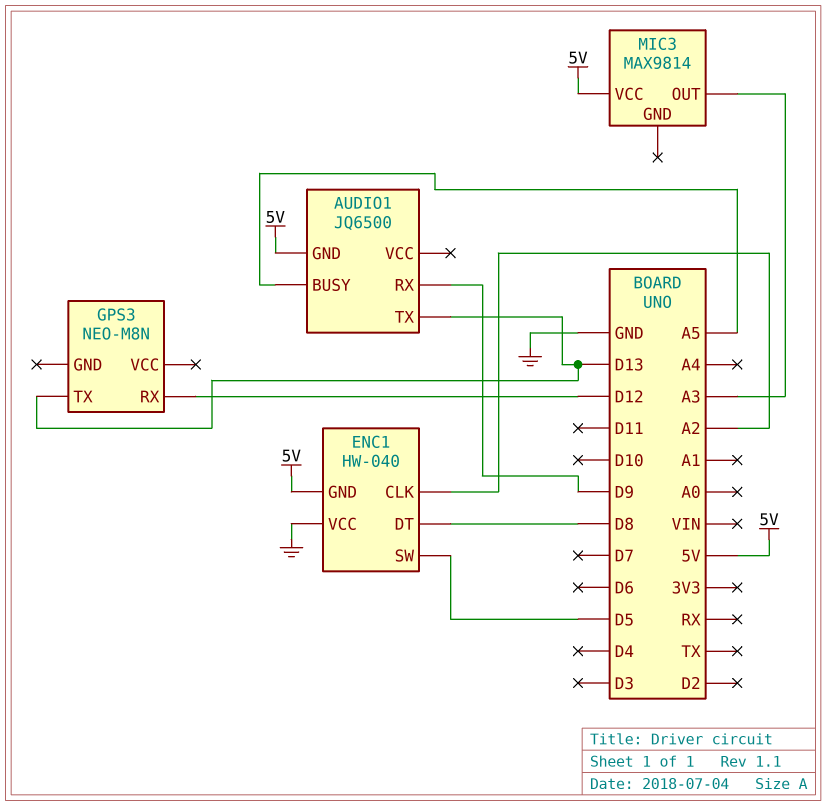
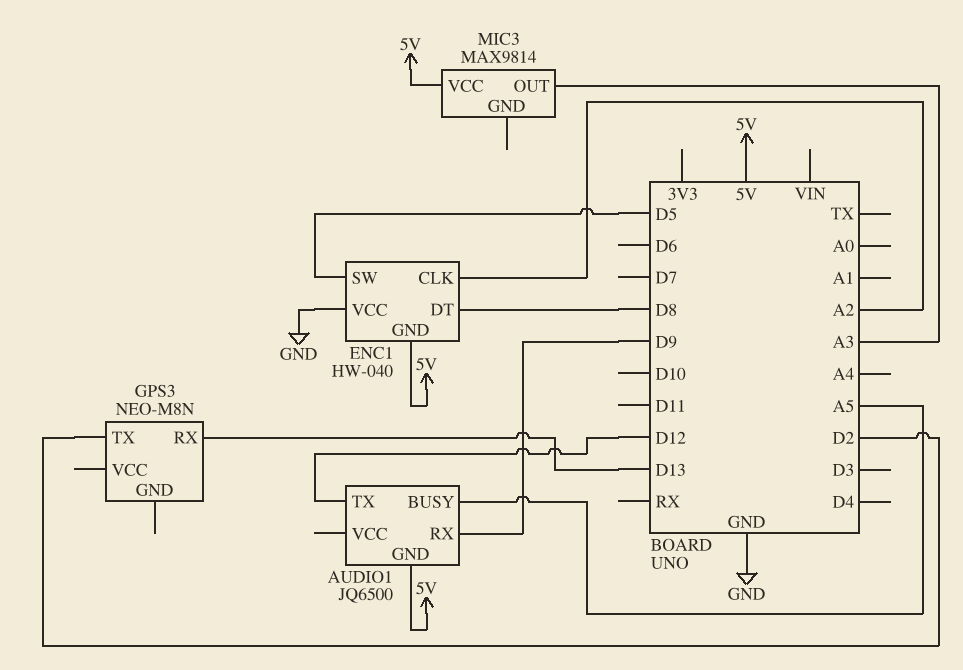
AUDIO1 pin TX: D13 -> D12
GPS3 pin RX: D12 -> D13
GPS3 pin TX: D13 -> D2

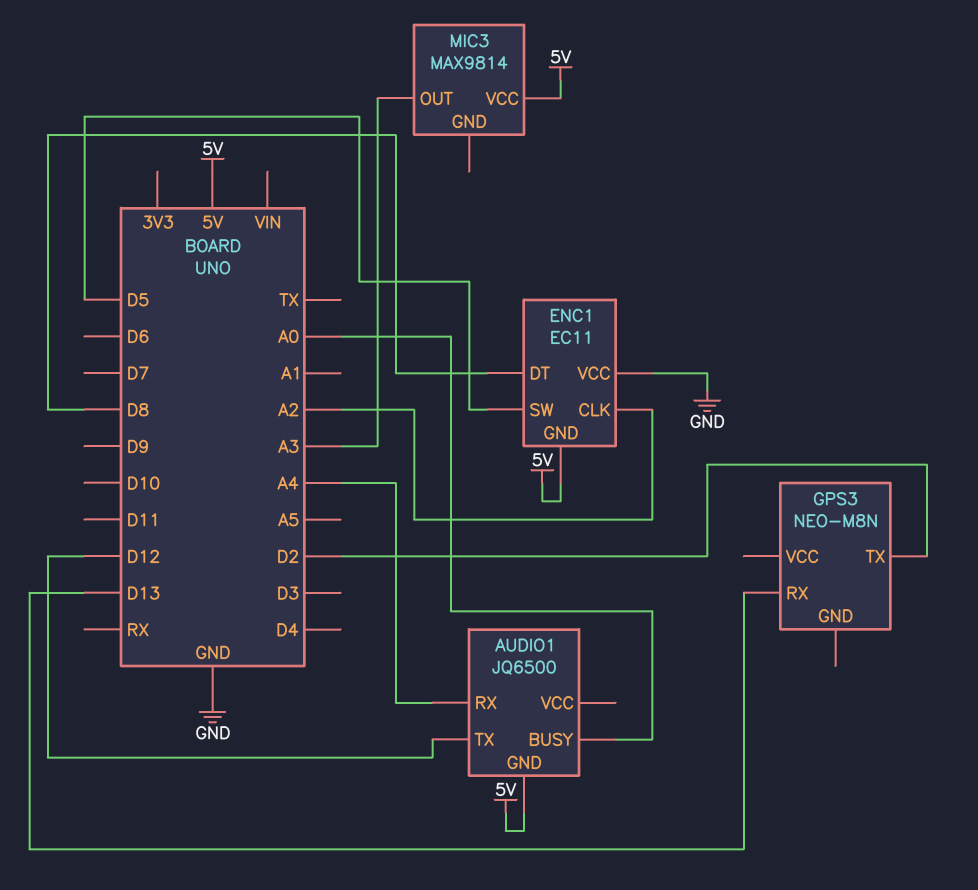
AUDIO1 pin BUSY: A5 -> A0
AUDIO1 pin RX: D9 -> A4
ENC1: HW-040 -> EC11

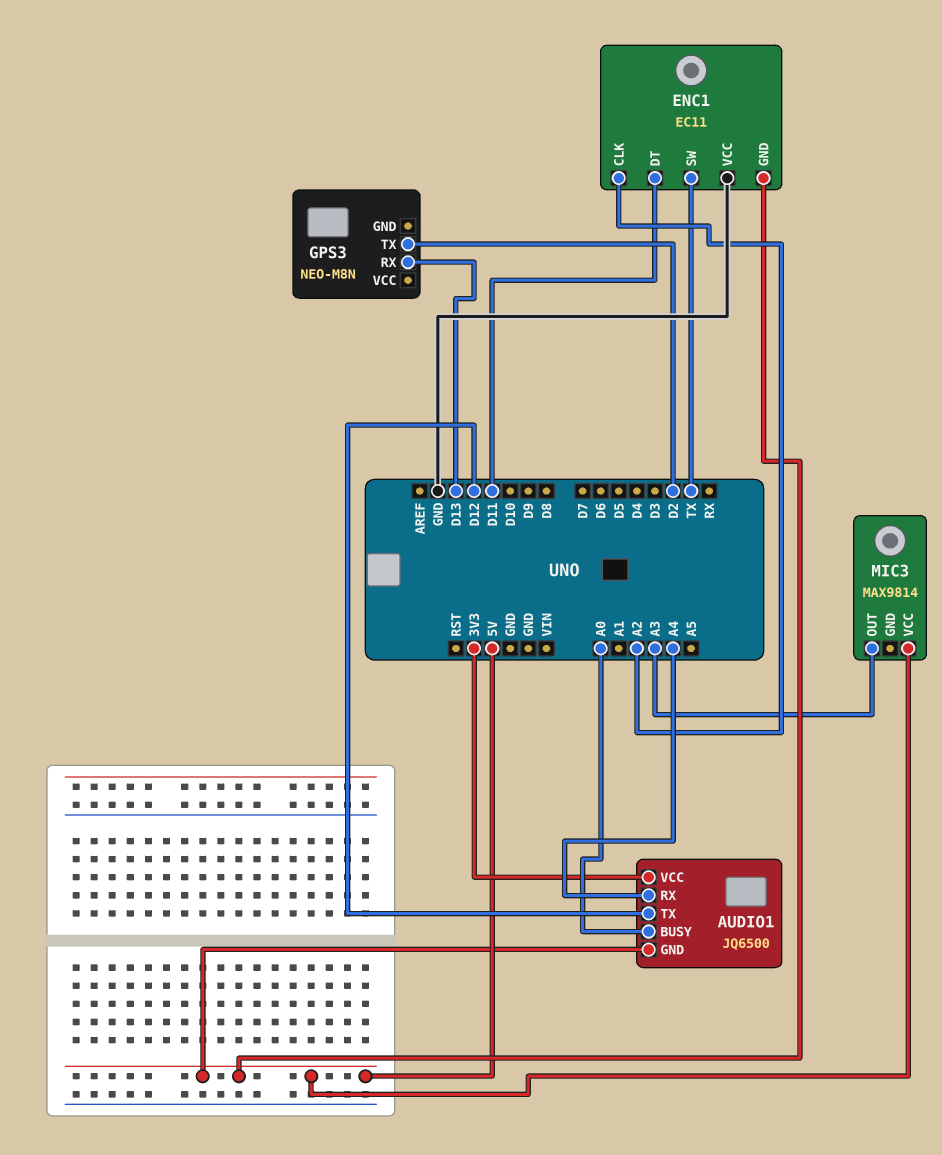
AUDIO1 pin VCC: none -> 3V3
ENC1 pin DT: D8 -> D11
ENC1 pin SW: D5 -> TX

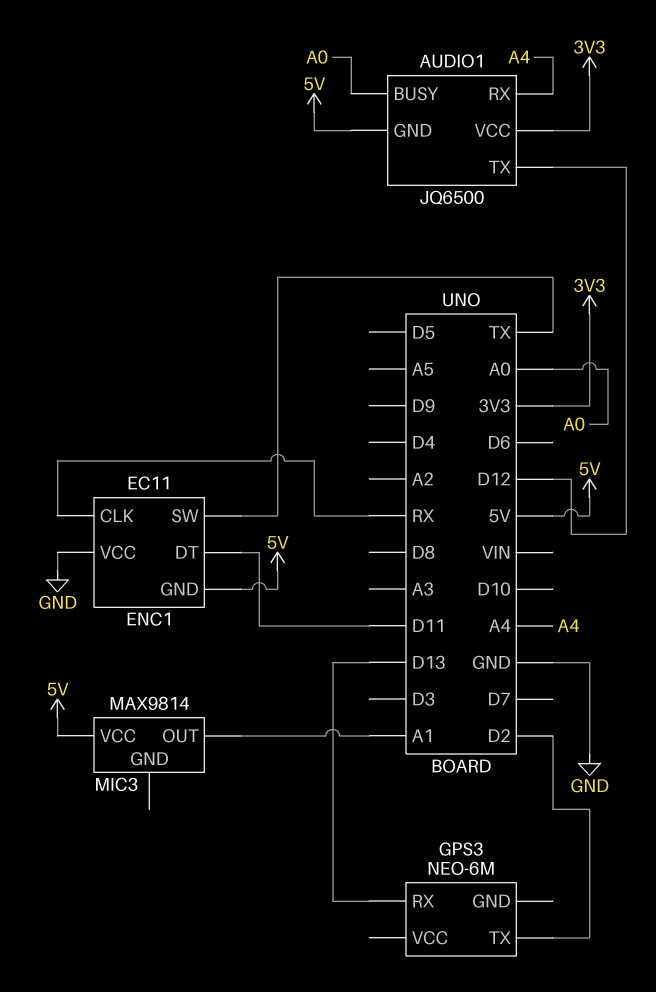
ENC1 pin CLK: A2 -> RX
GPS3: NEO-M8N -> NEO-6M
MIC3 pin OUT: A3 -> A1

